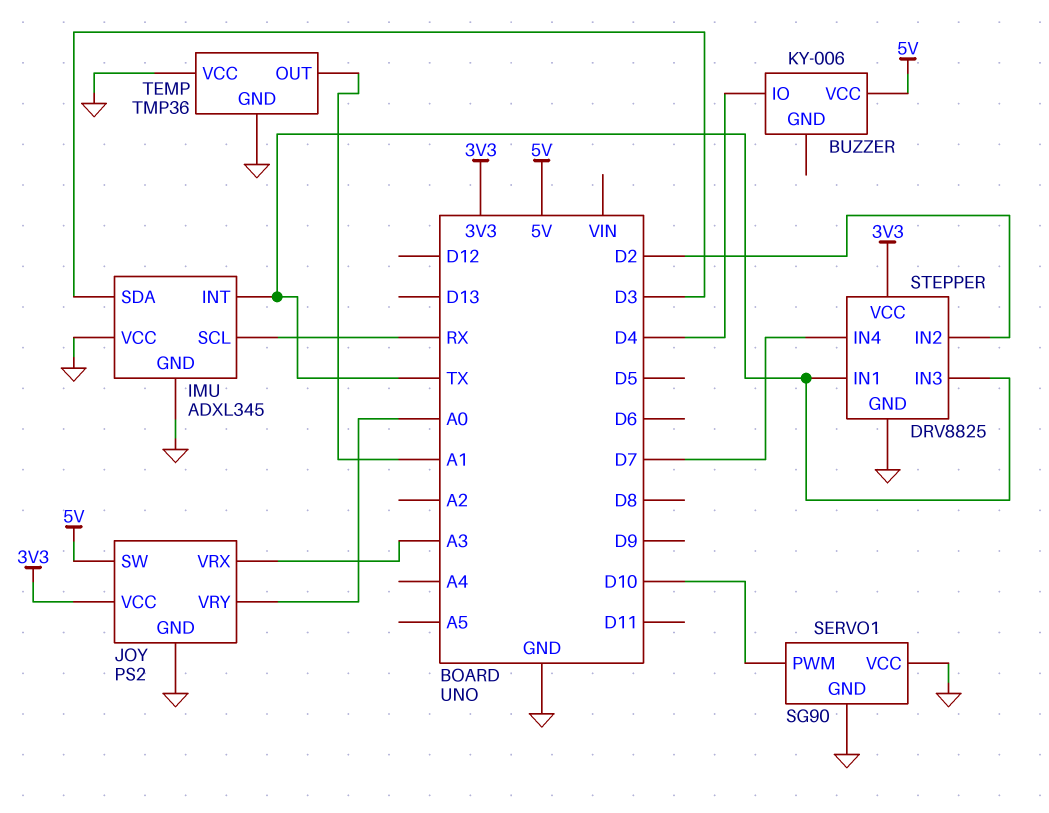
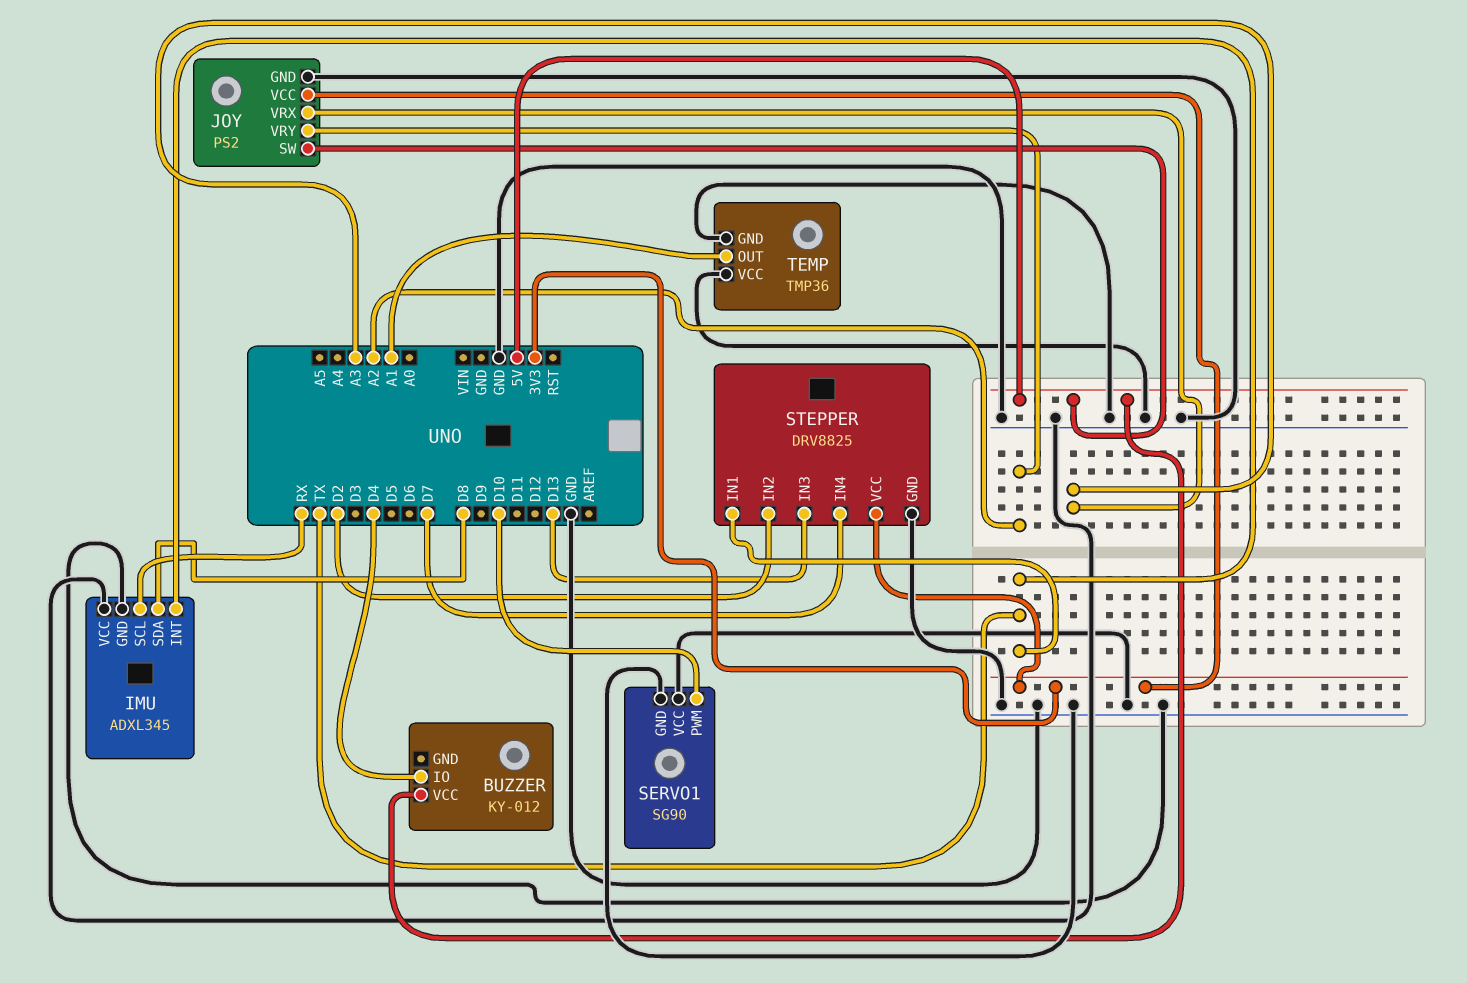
BUZZER: KY-006 -> KY-012
IMU pin SDA: D3 -> D8
JOY pin VRY: A0 -> A2
STEPPER pin IN3: TX -> D13

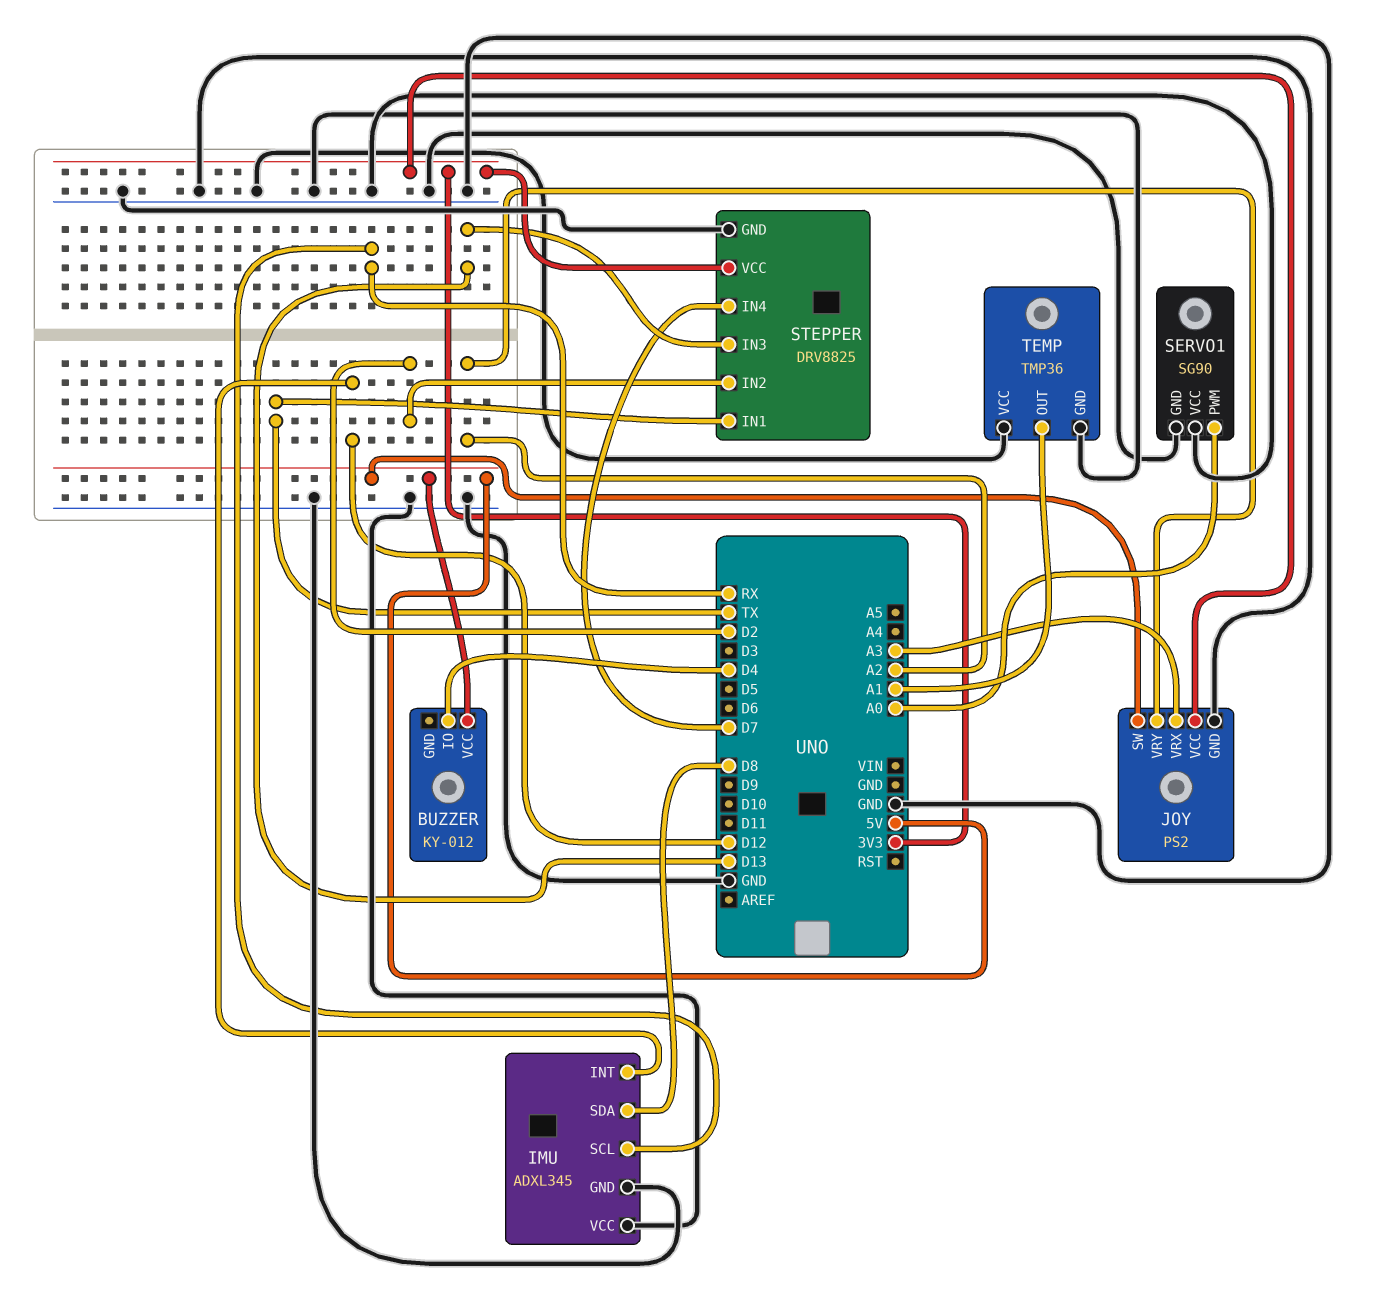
IMU pin INT: TX -> D12
SERVO1 pin PWM: D10 -> A0

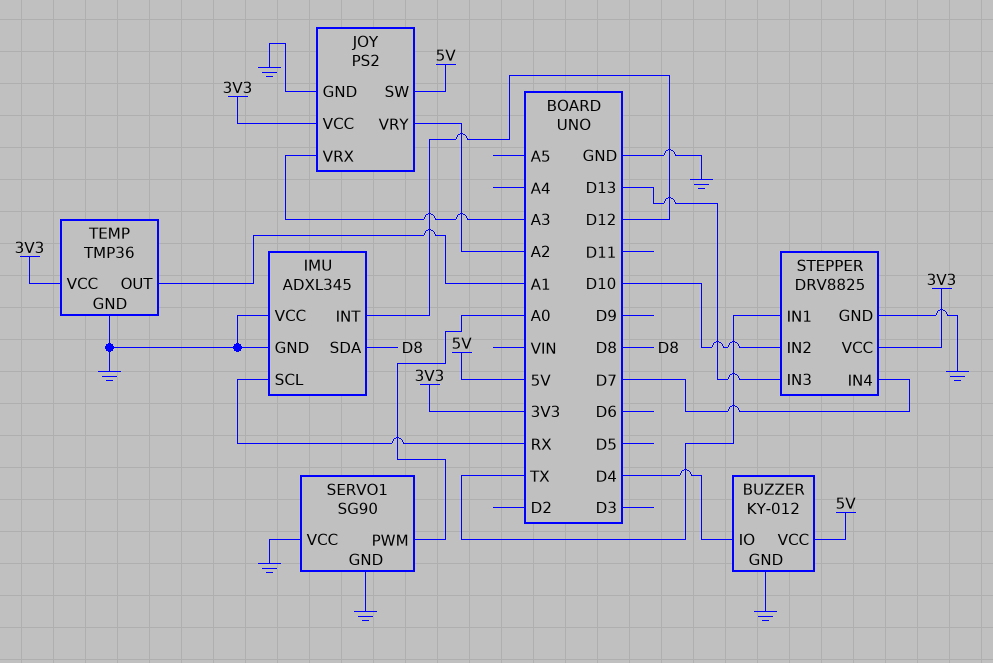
BUZZER pin GND: none -> GND
STEPPER pin IN2: D2 -> D10
TEMP pin VCC: GND -> 3V3

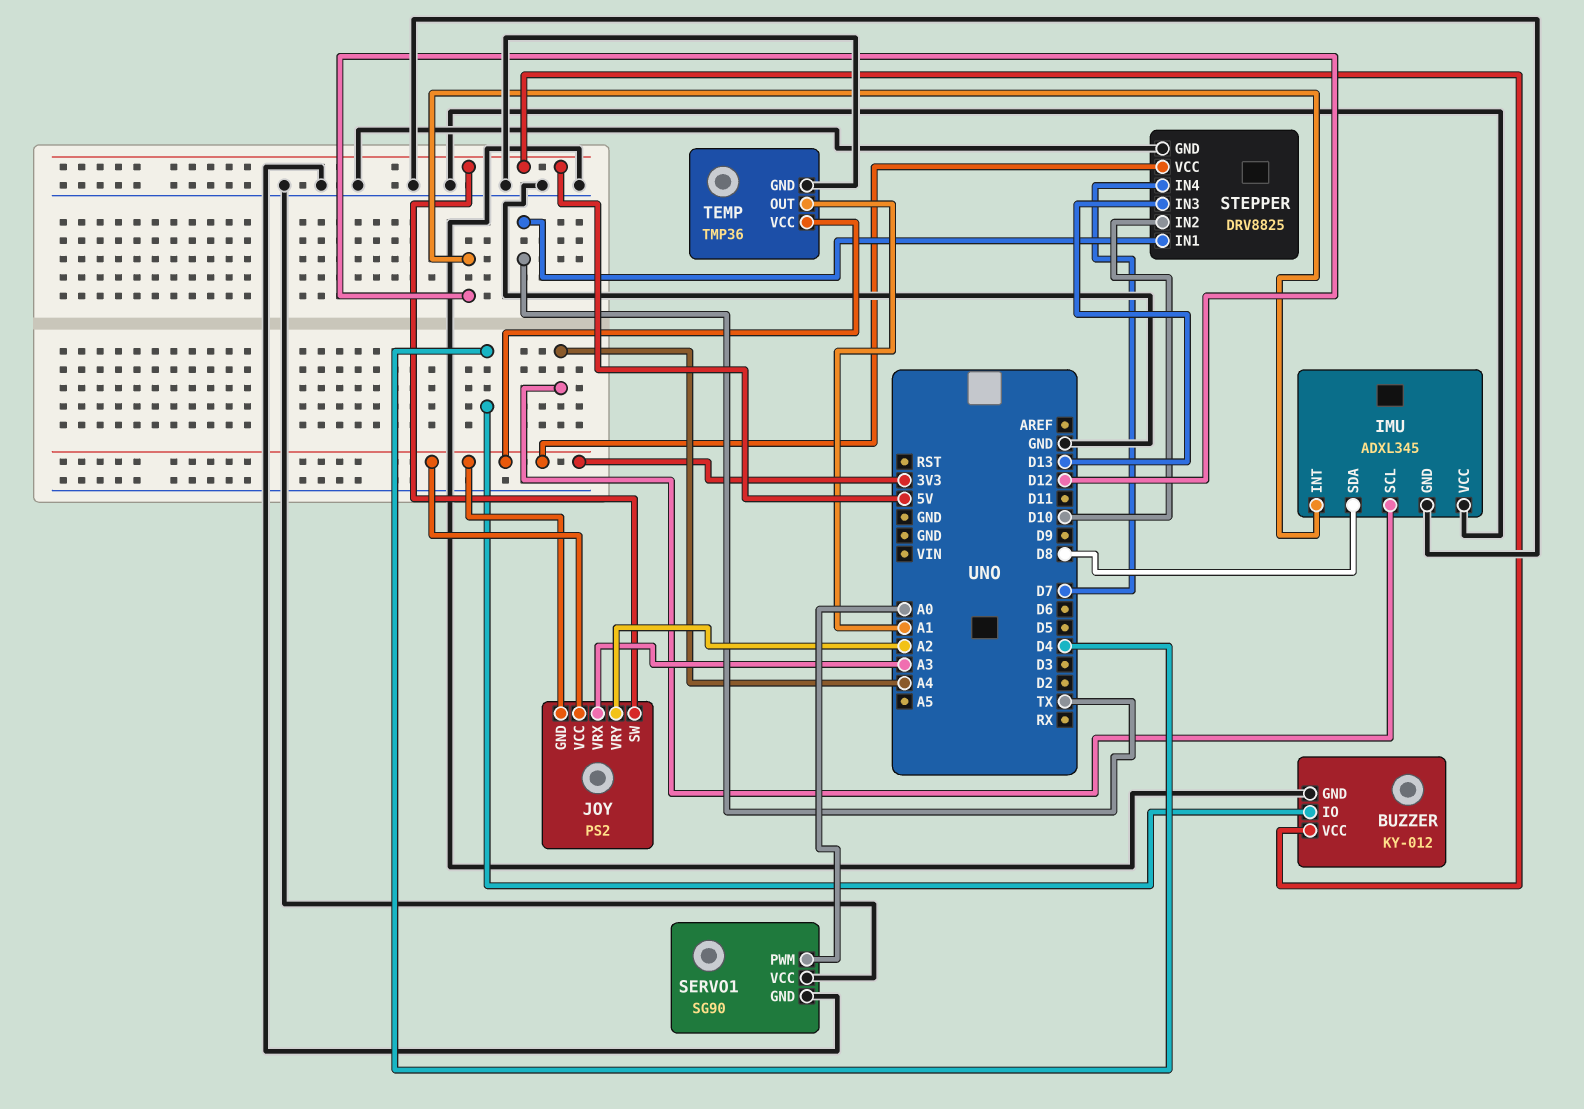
IMU pin SCL: RX -> A4
JOY pin GND: GND -> 3V3

